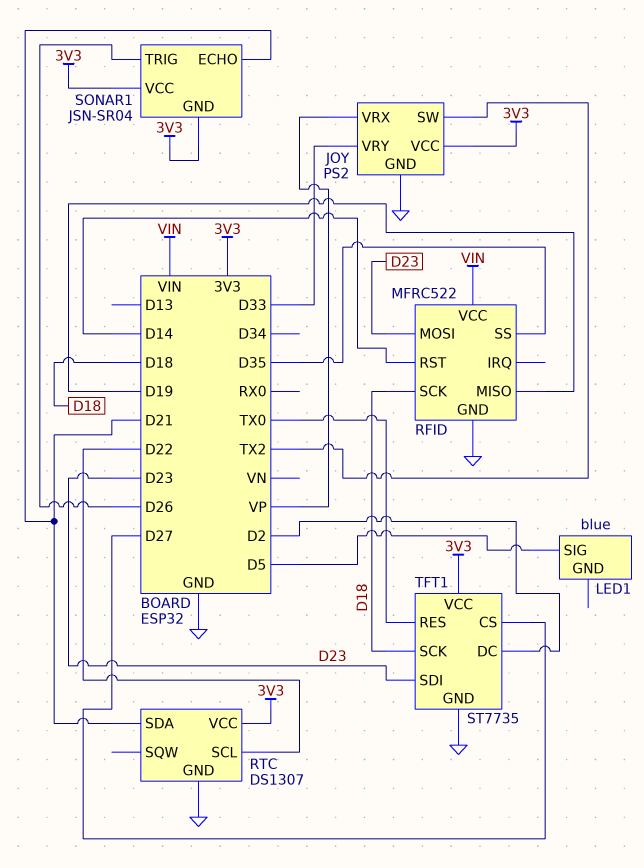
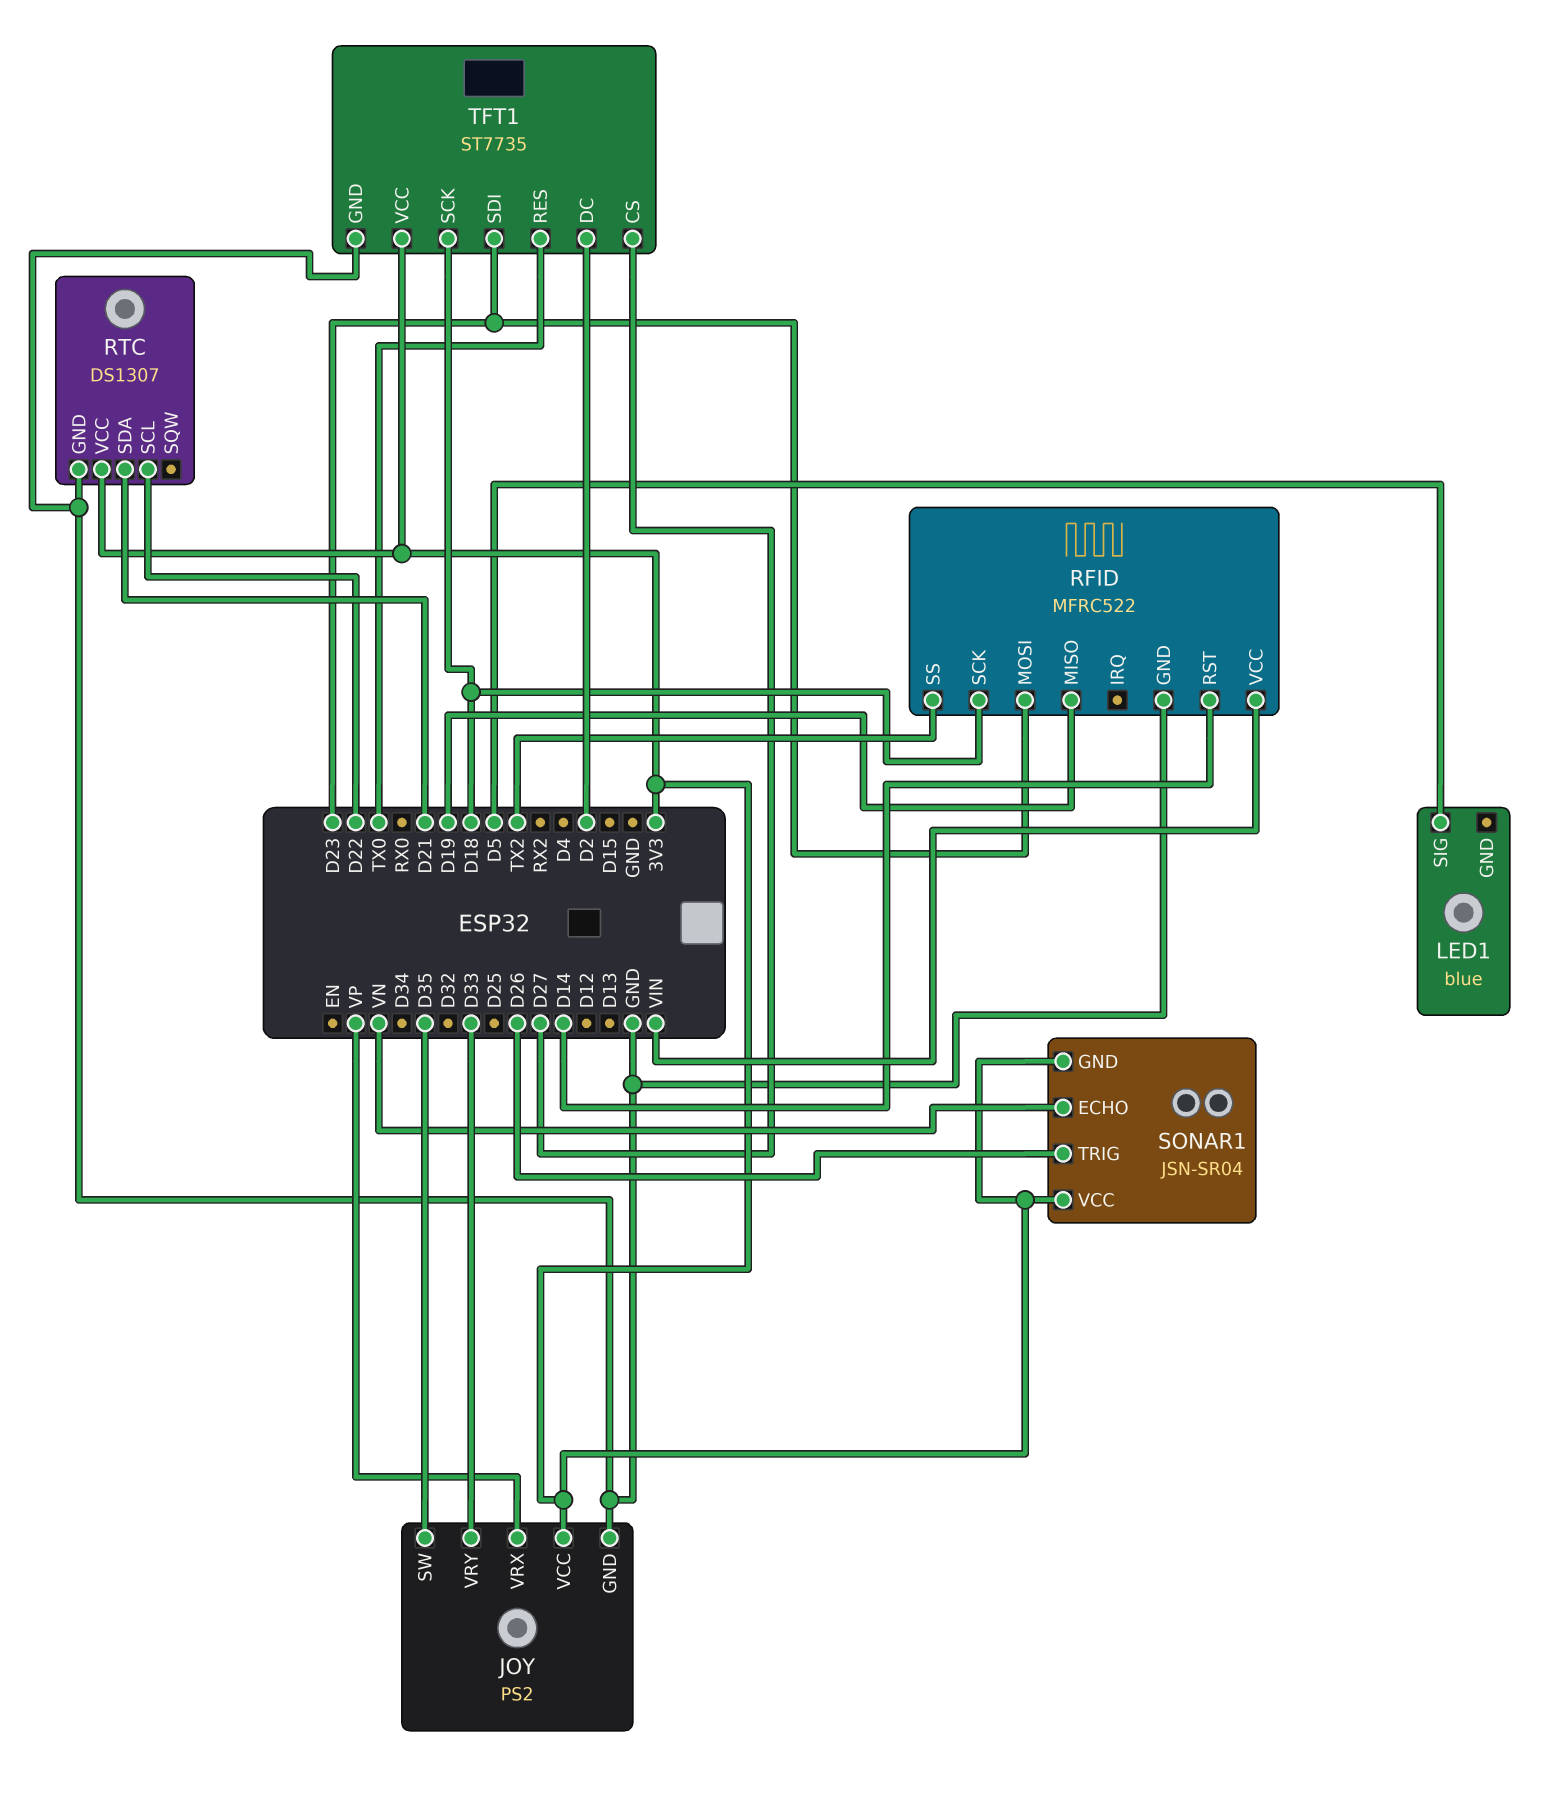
JOY pin SW: TX2 -> D35
RFID pin SS: D35 -> TX2
SONAR1 pin ECHO: D21 -> VN

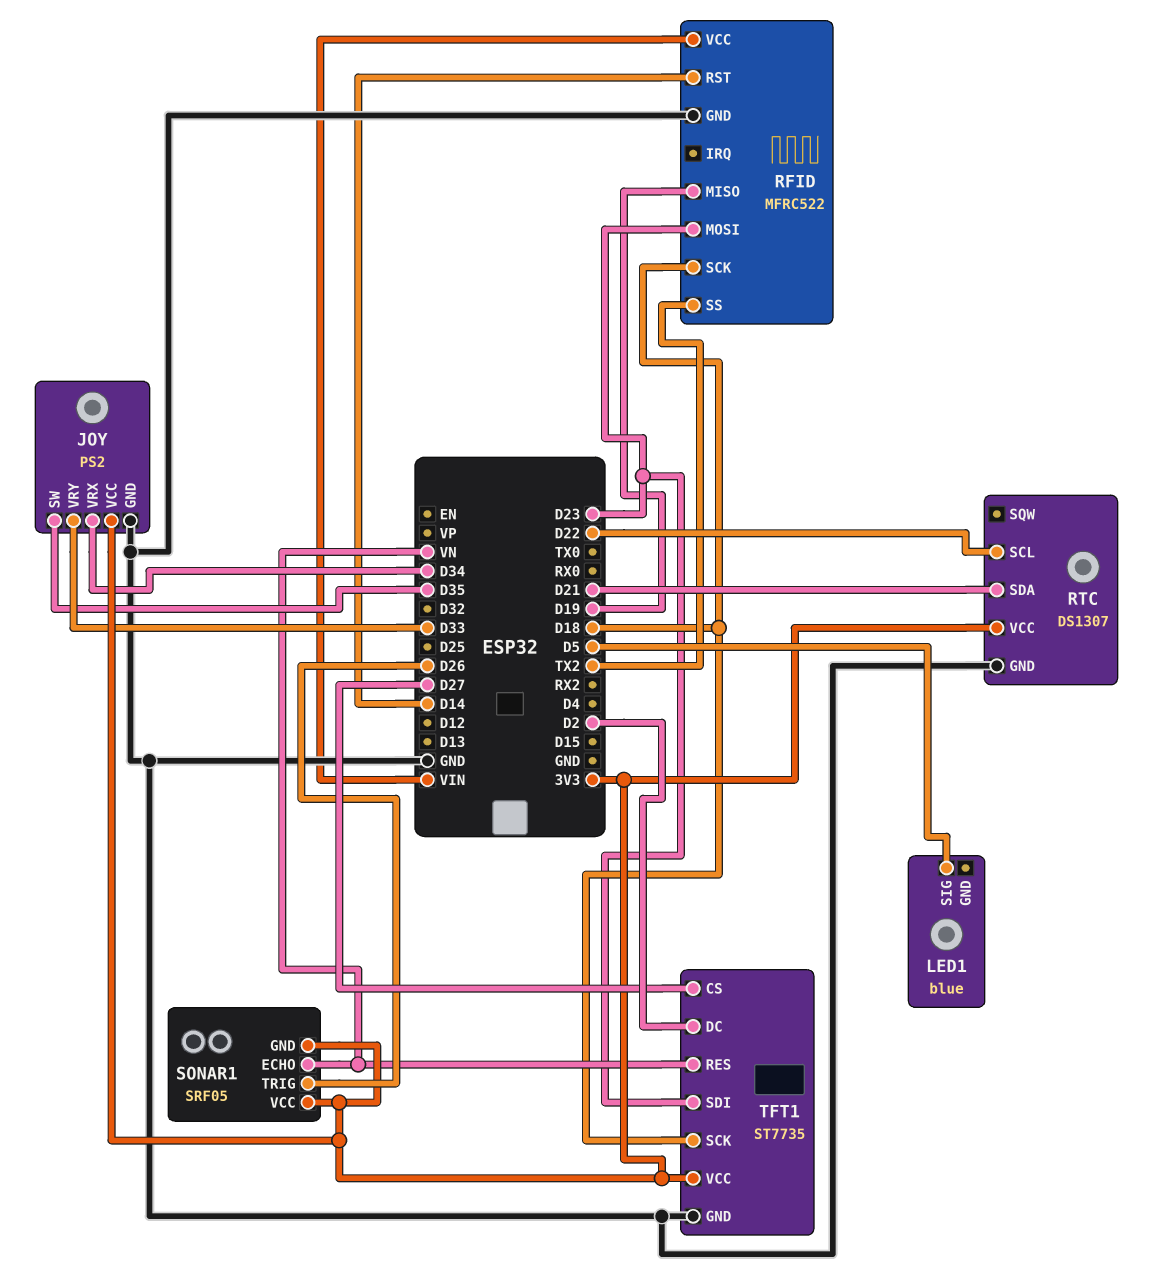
JOY pin VRX: VP -> D34
SONAR1: JSN-SR04 -> SRF05
TFT1 pin RES: TX0 -> VN

